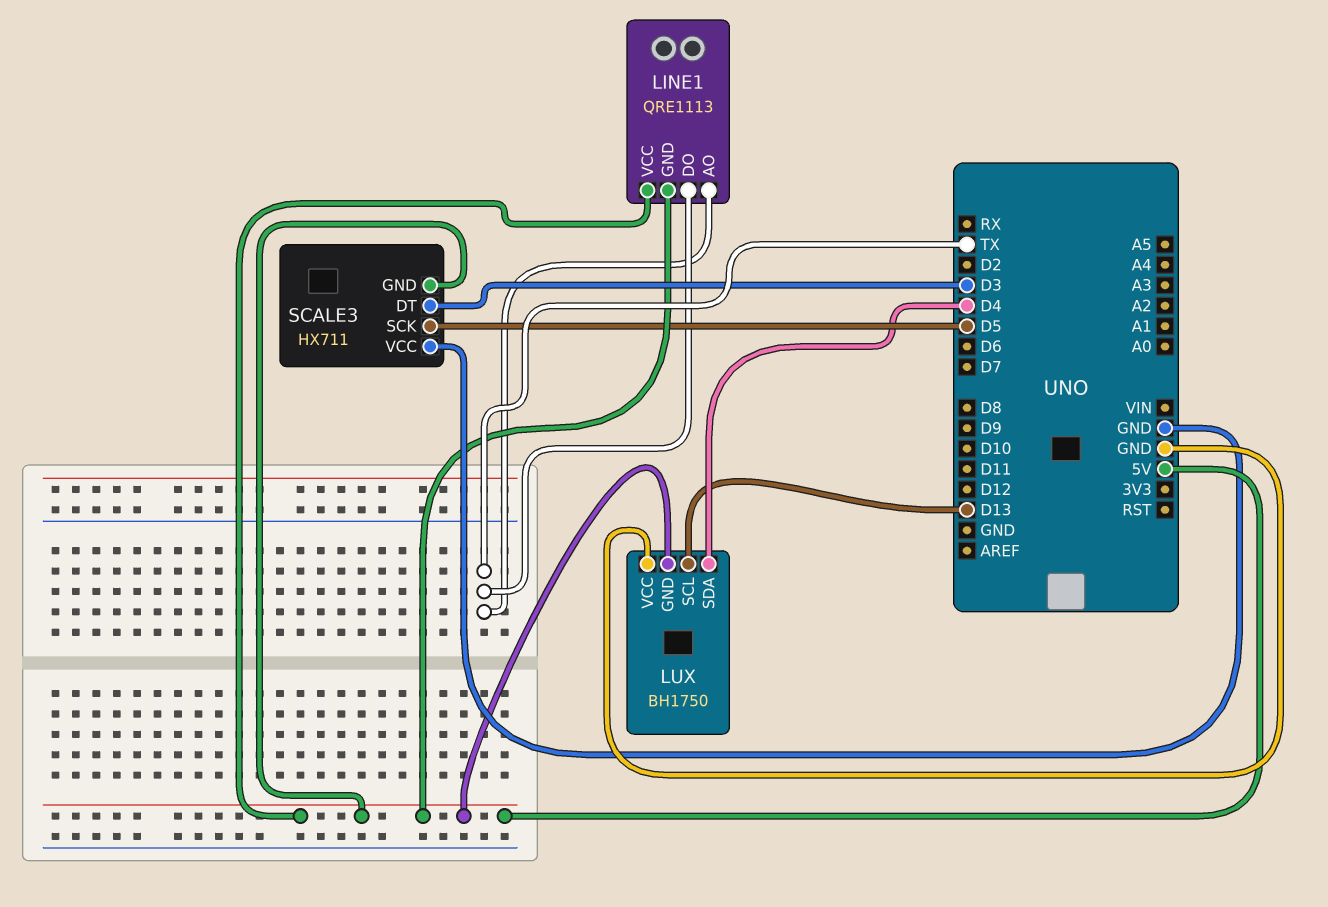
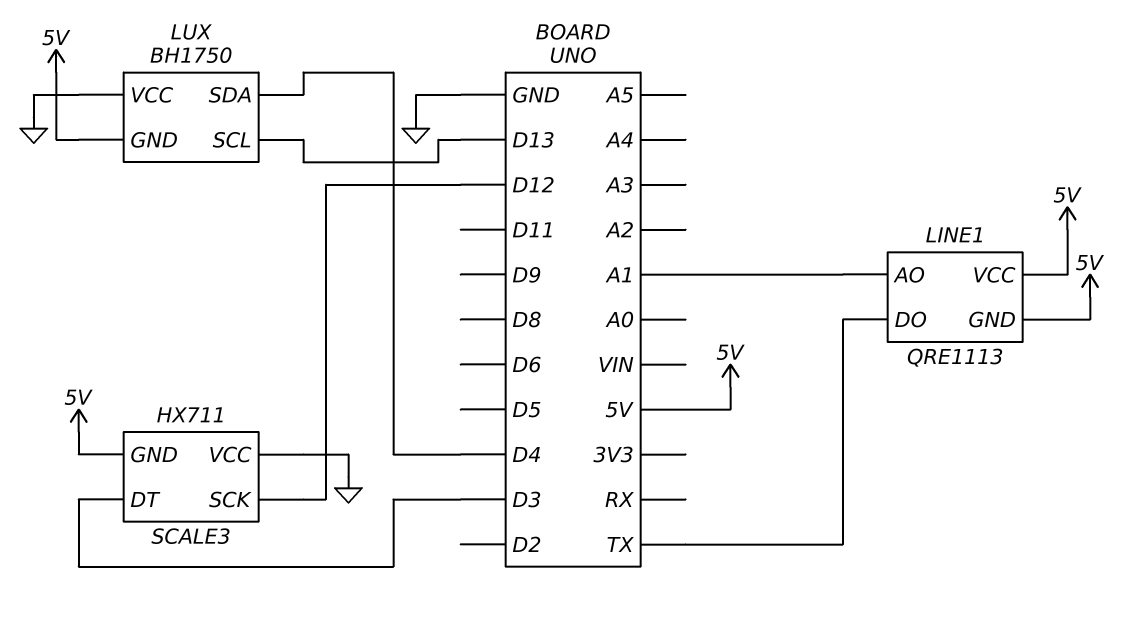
LINE1 pin AO: TX -> A1
SCALE3 pin SCK: D5 -> D12

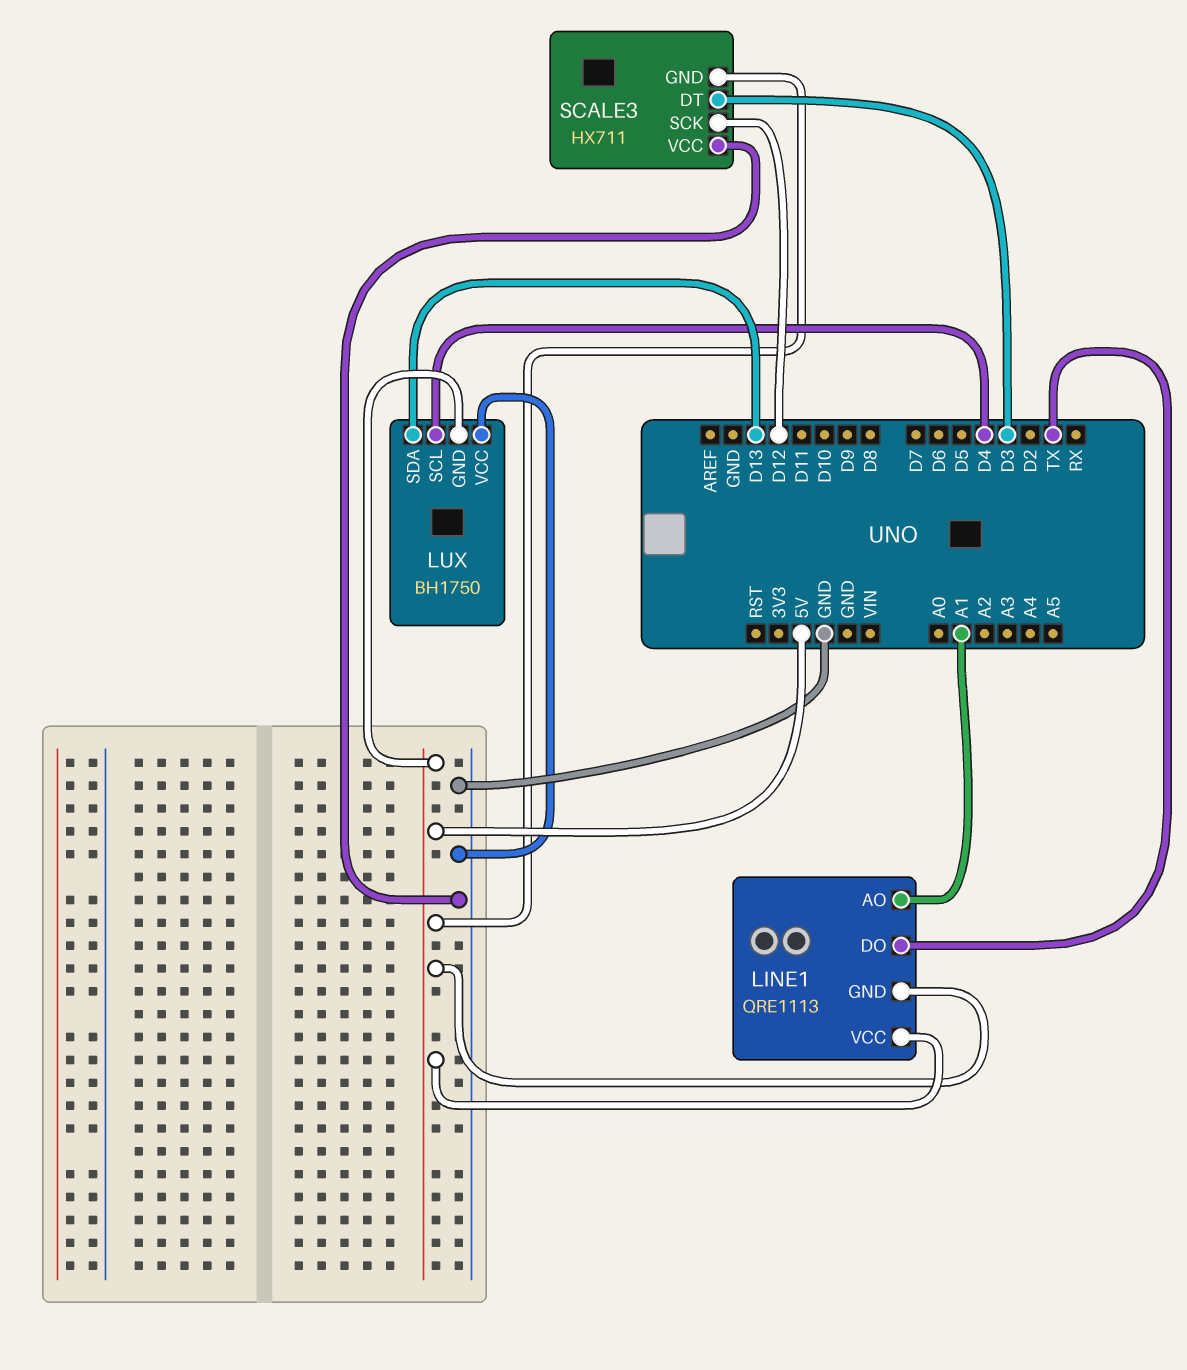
LUX pin SCL: D13 -> D4
LUX pin SDA: D4 -> D13

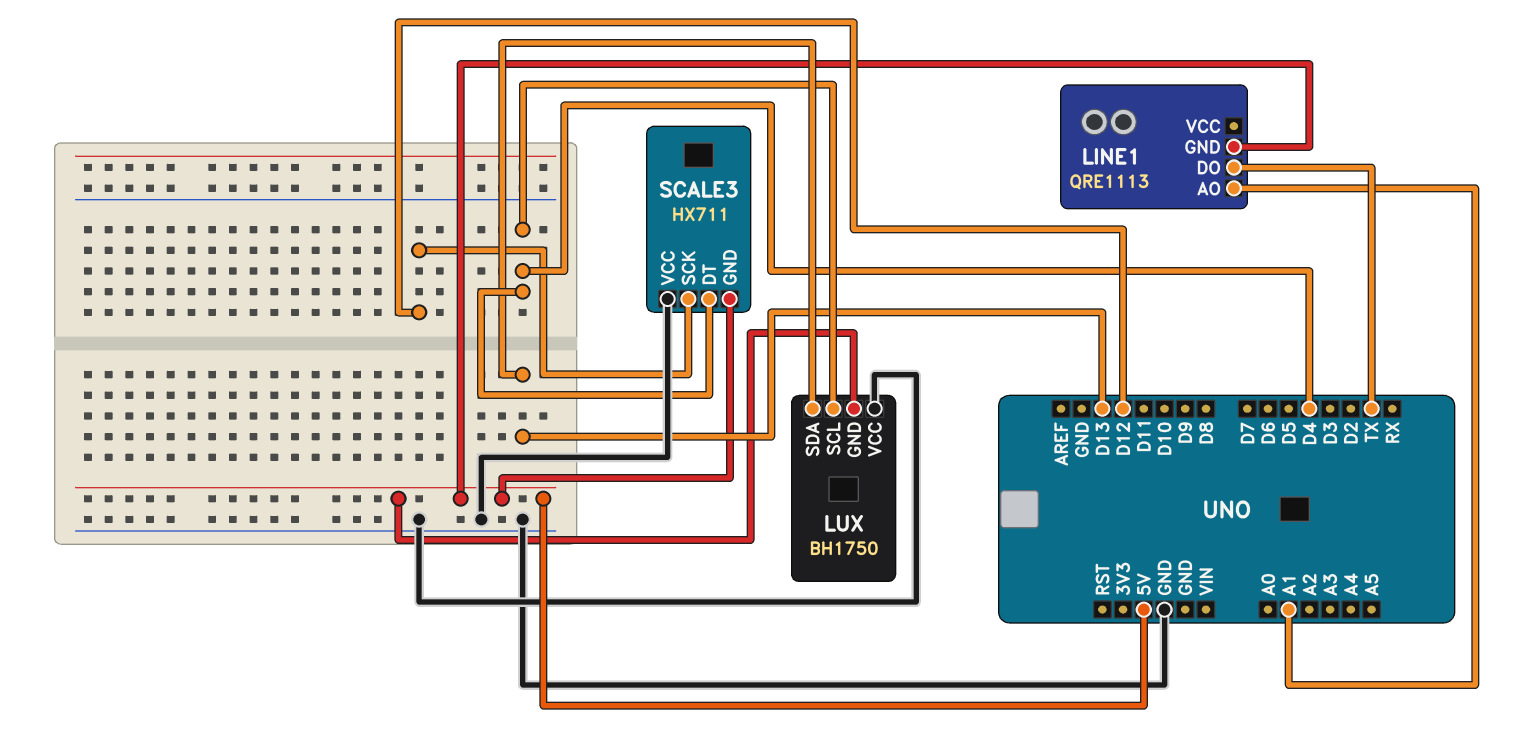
LINE1 pin VCC: 5V -> none
SCALE3 pin DT: D3 -> D4

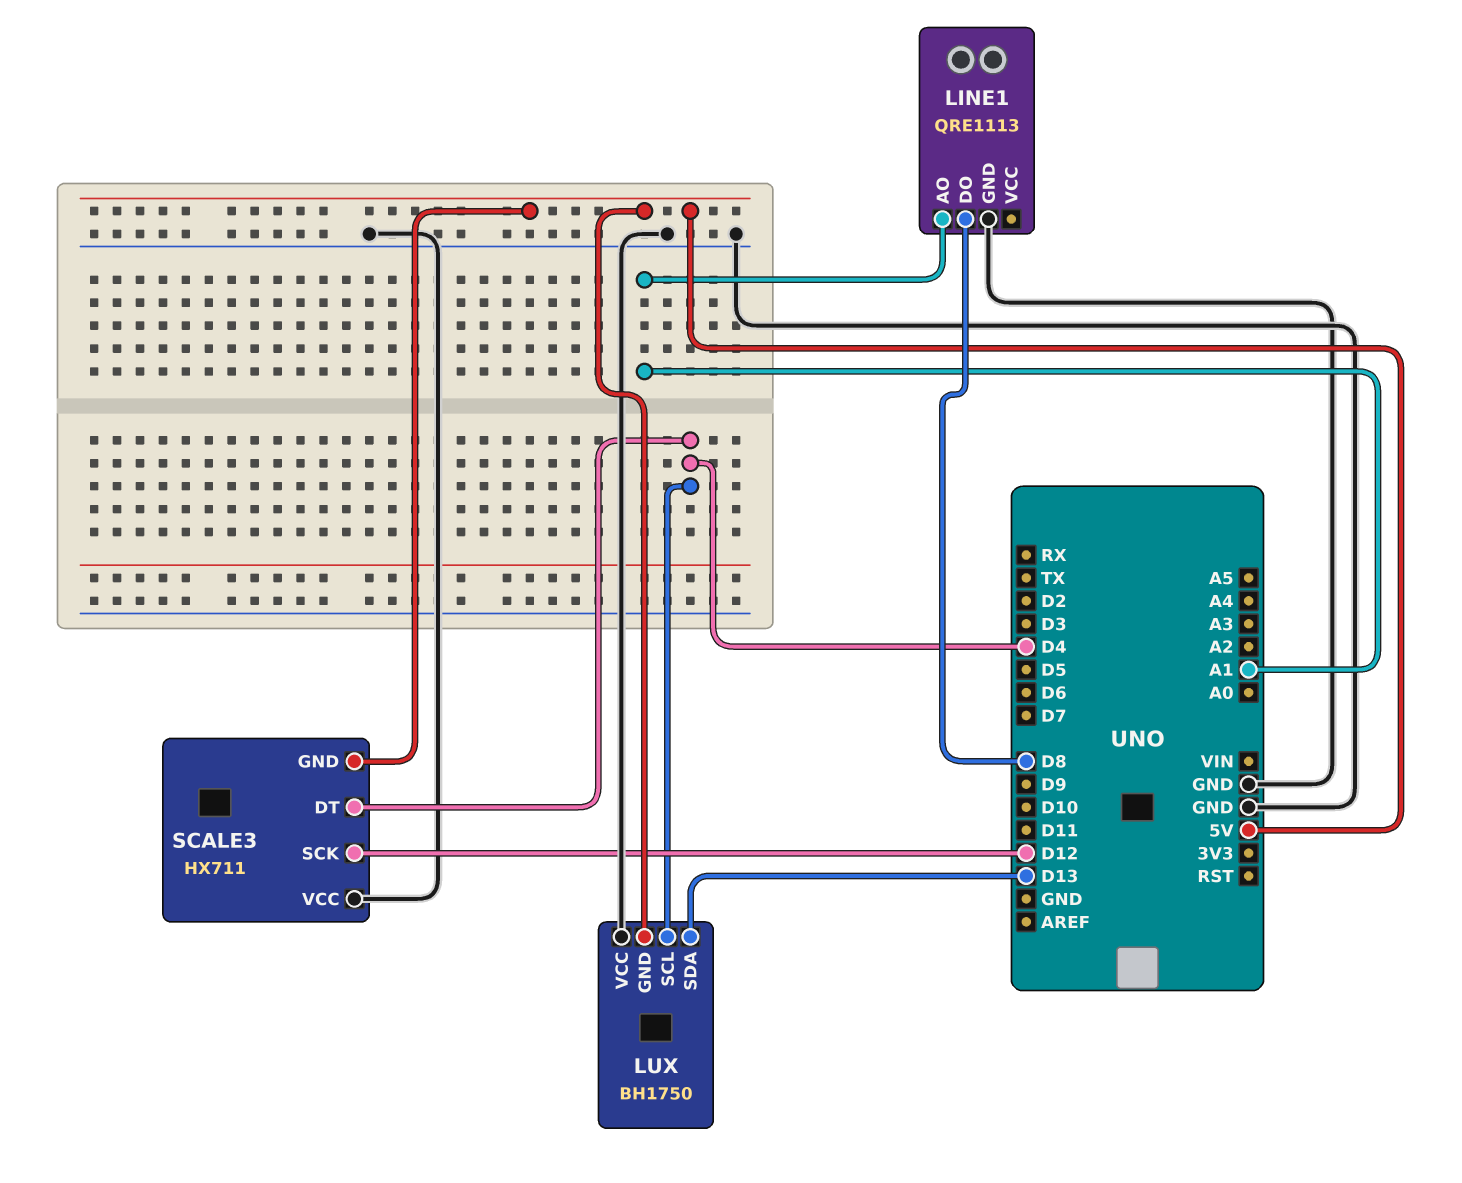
LINE1 pin DO: TX -> D8
LINE1 pin GND: 5V -> GND

